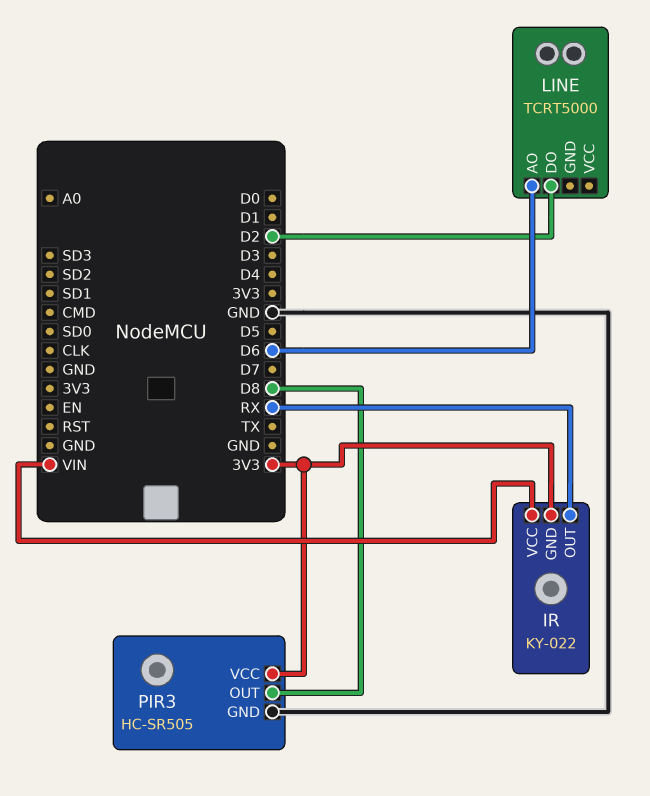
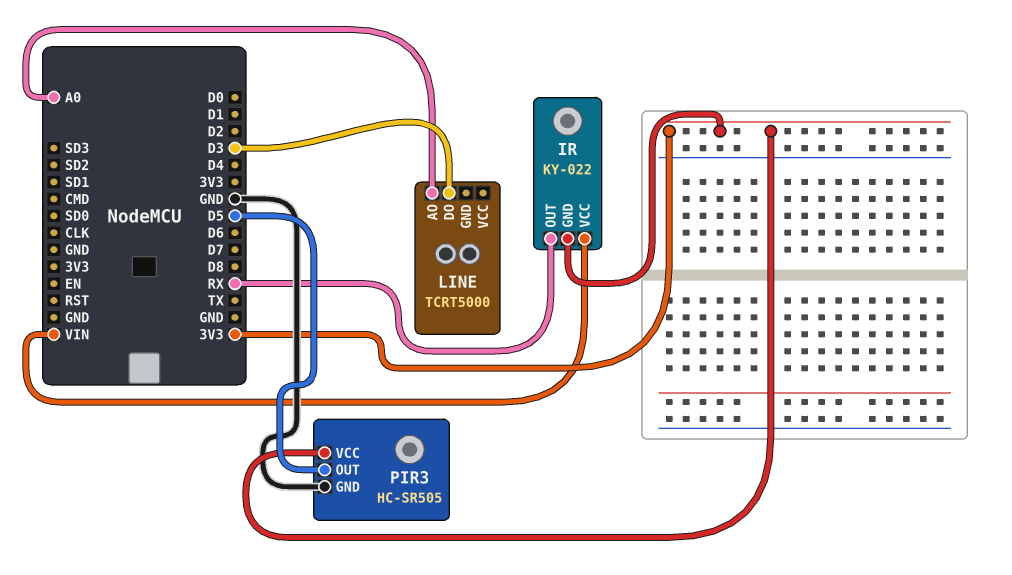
LINE pin AO: D6 -> A0
LINE pin DO: D2 -> D3
PIR3 pin OUT: D8 -> D5

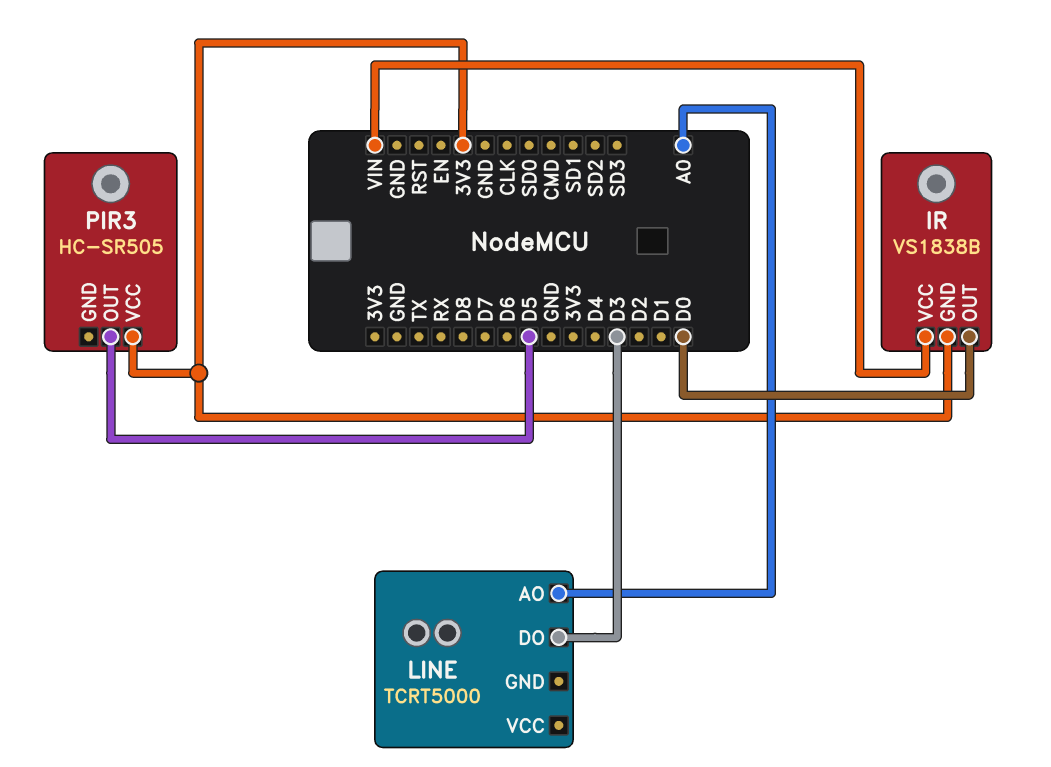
IR: KY-022 -> VS1838B
IR pin OUT: RX -> D0
PIR3 pin GND: GND -> none

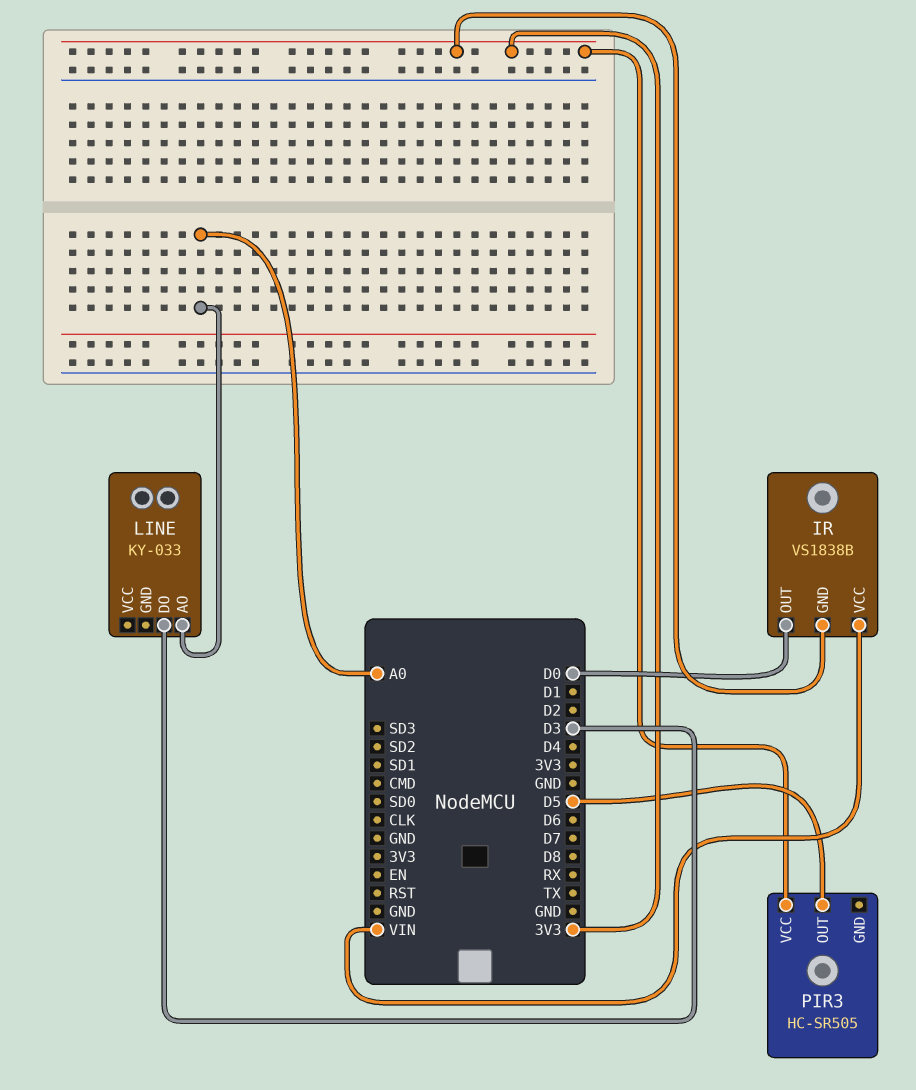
LINE: TCRT5000 -> KY-033

